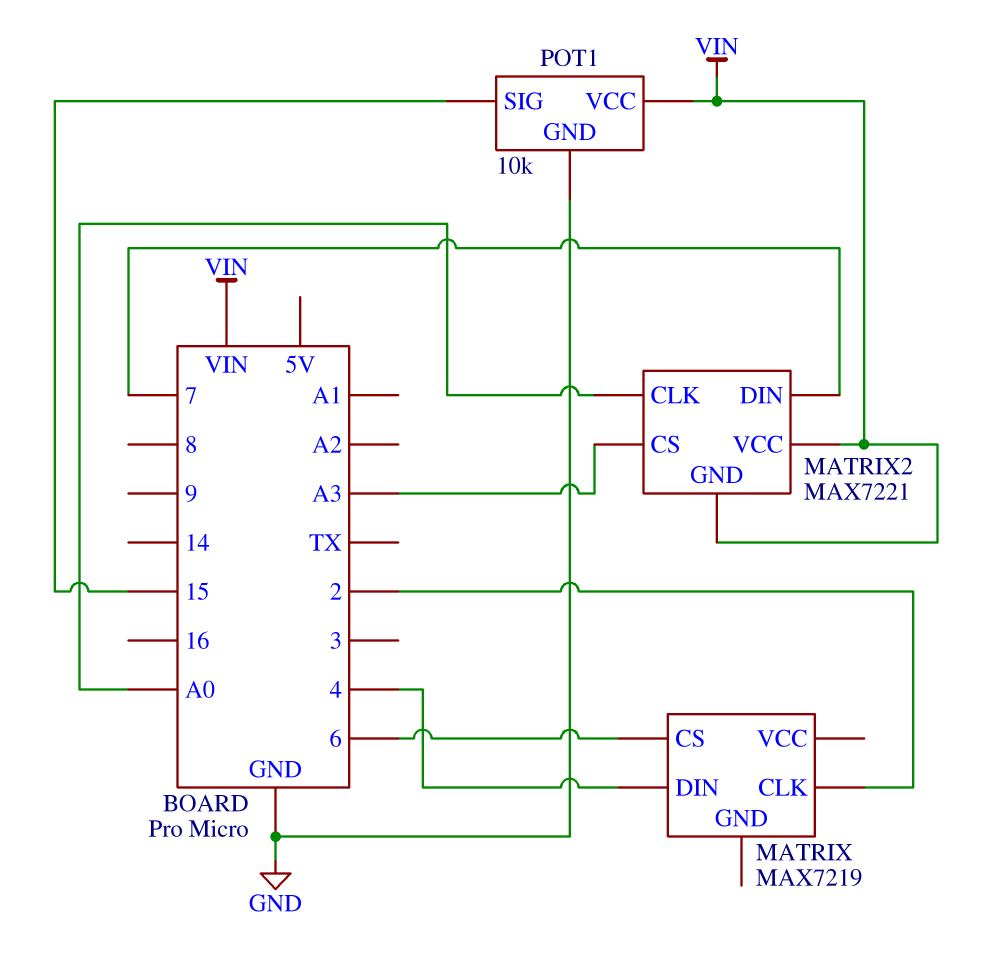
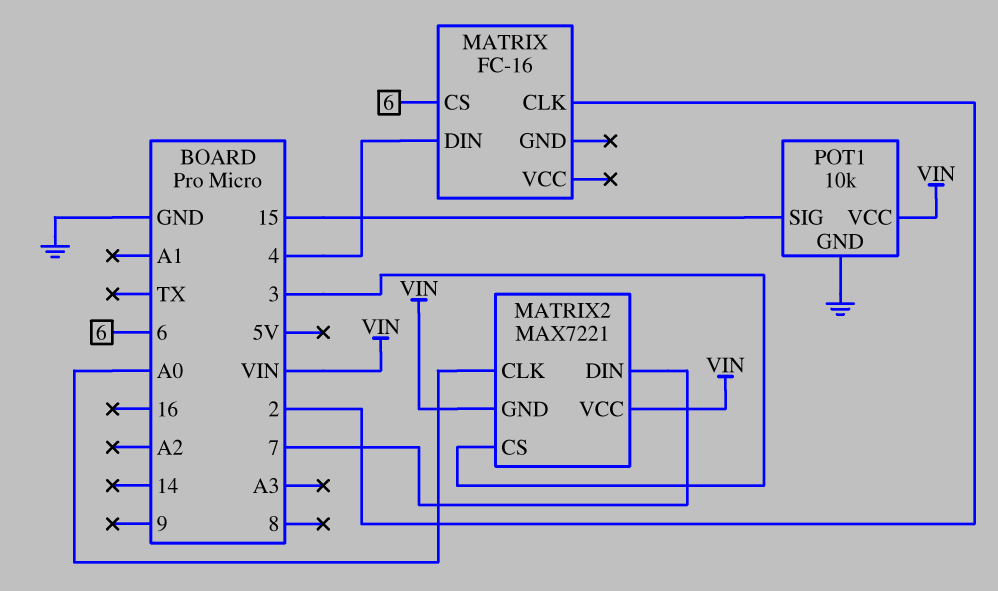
MATRIX: MAX7219 -> FC-16
MATRIX2 pin CS: A3 -> 3

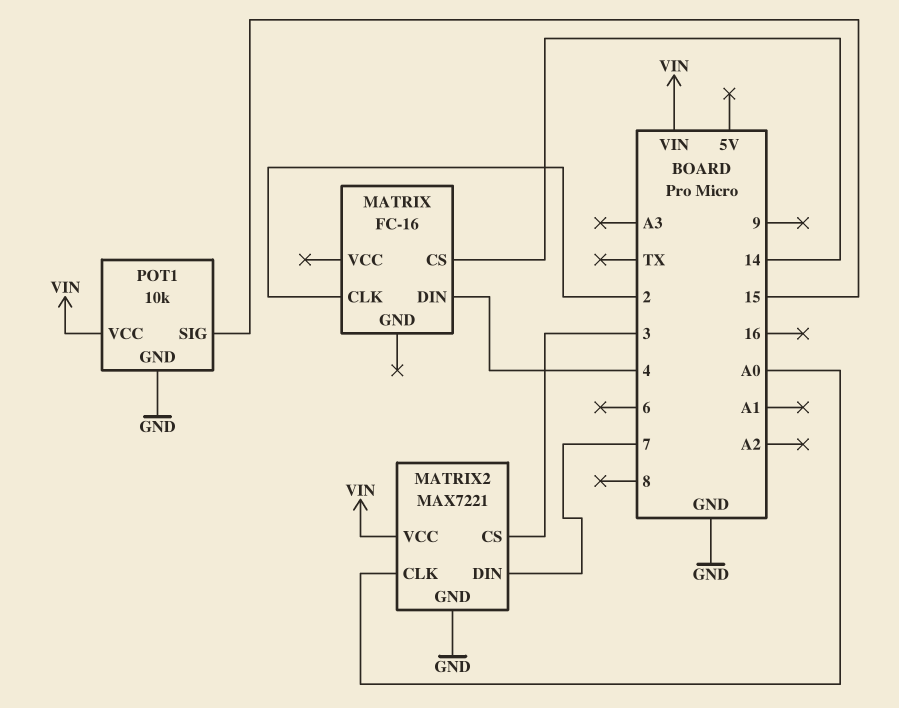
MATRIX pin CS: 6 -> 14
MATRIX2 pin GND: VIN -> GND

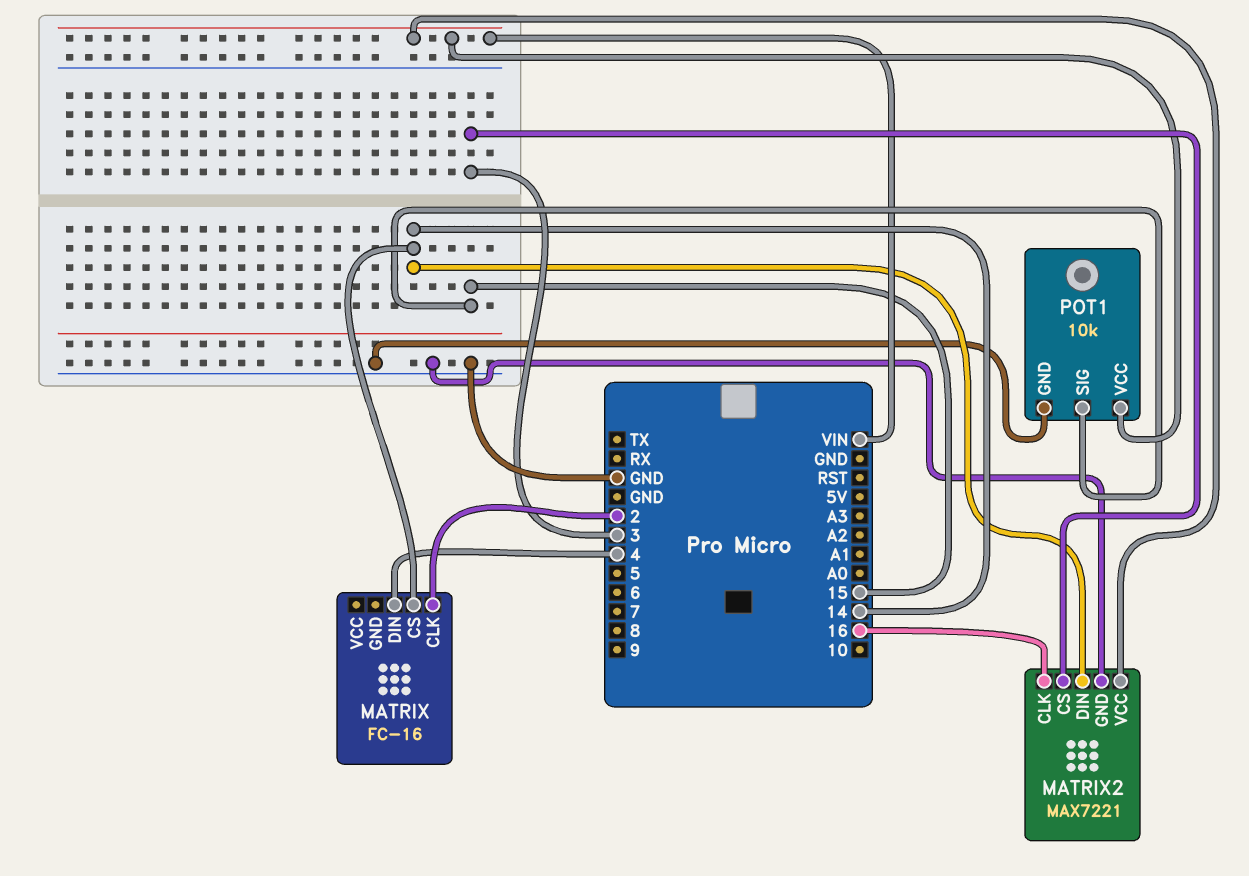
MATRIX2 pin CLK: A0 -> 16
MATRIX2 pin DIN: 7 -> 14

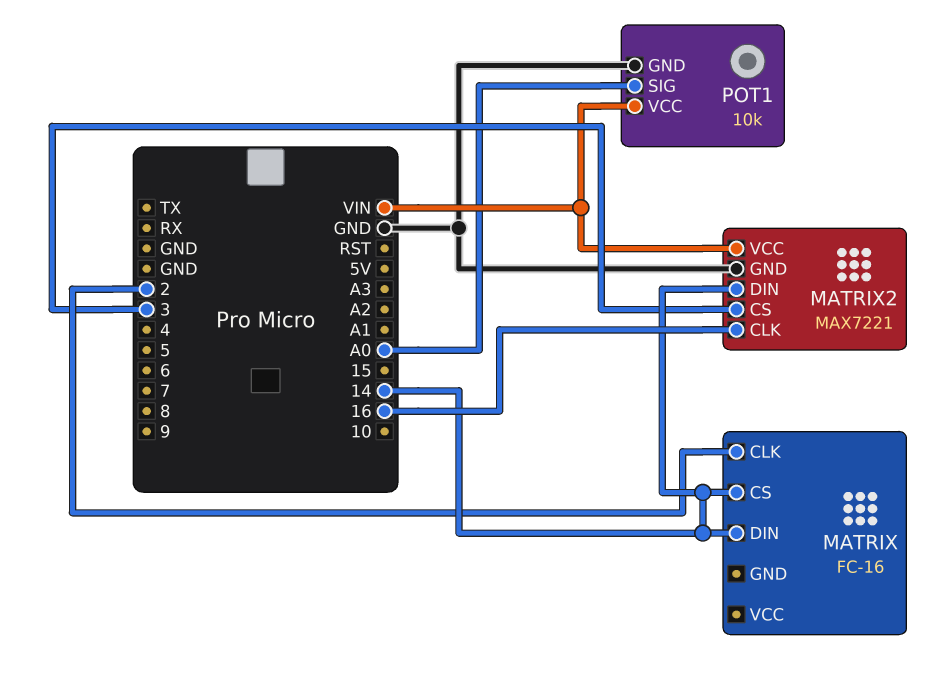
MATRIX pin DIN: 4 -> 14
POT1 pin SIG: 15 -> A0

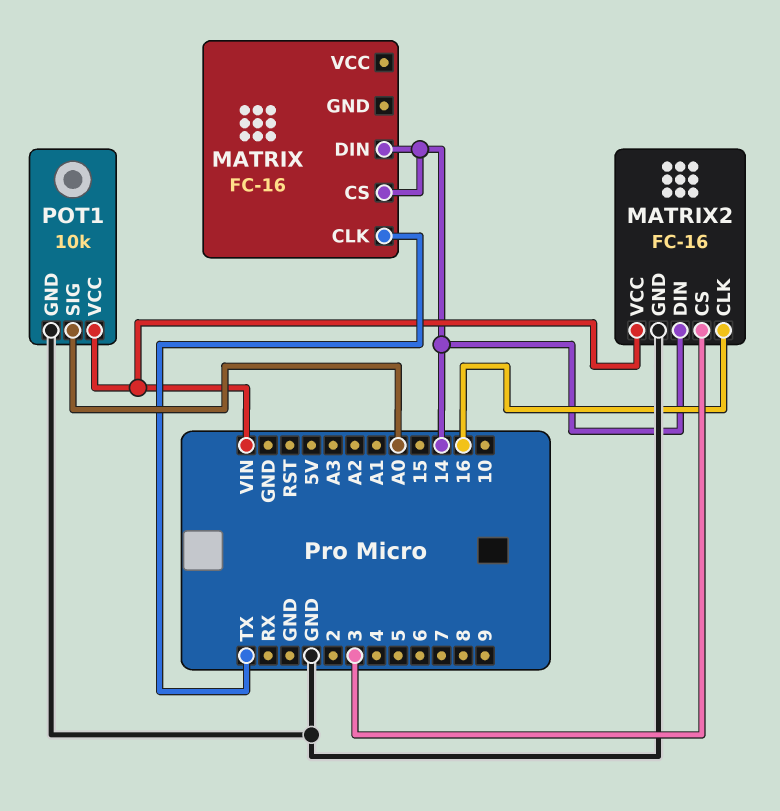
MATRIX pin CLK: 2 -> TX
MATRIX2: MAX7221 -> FC-16

